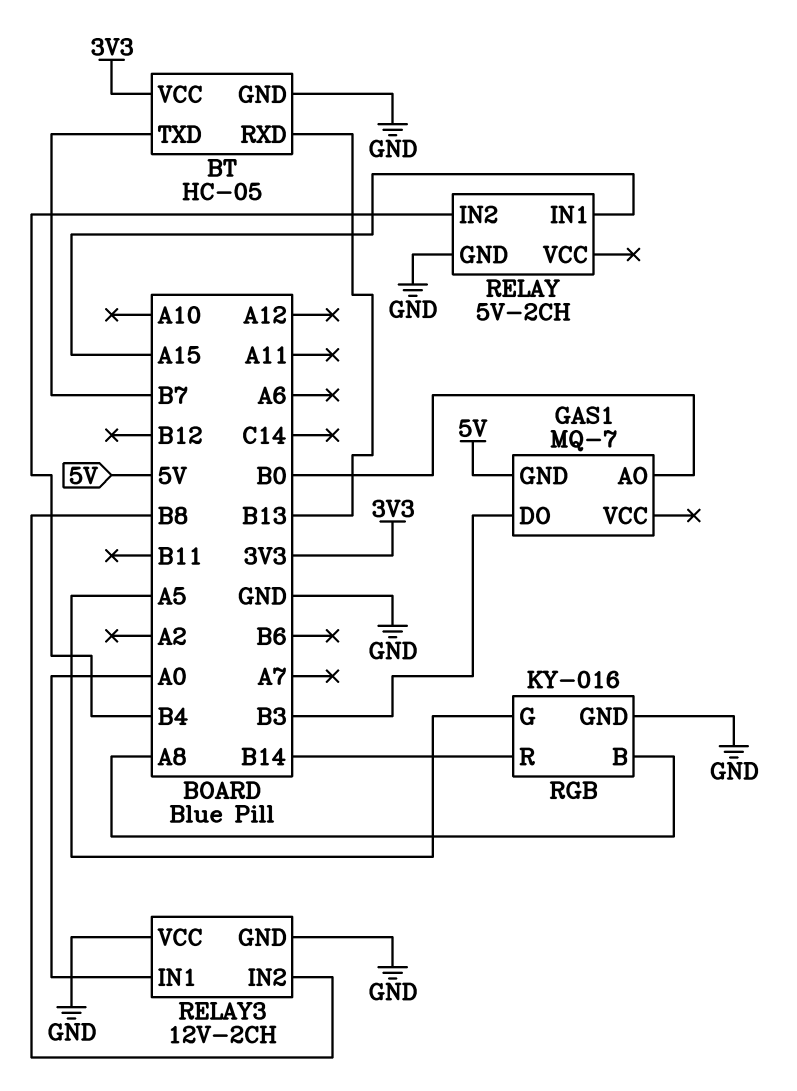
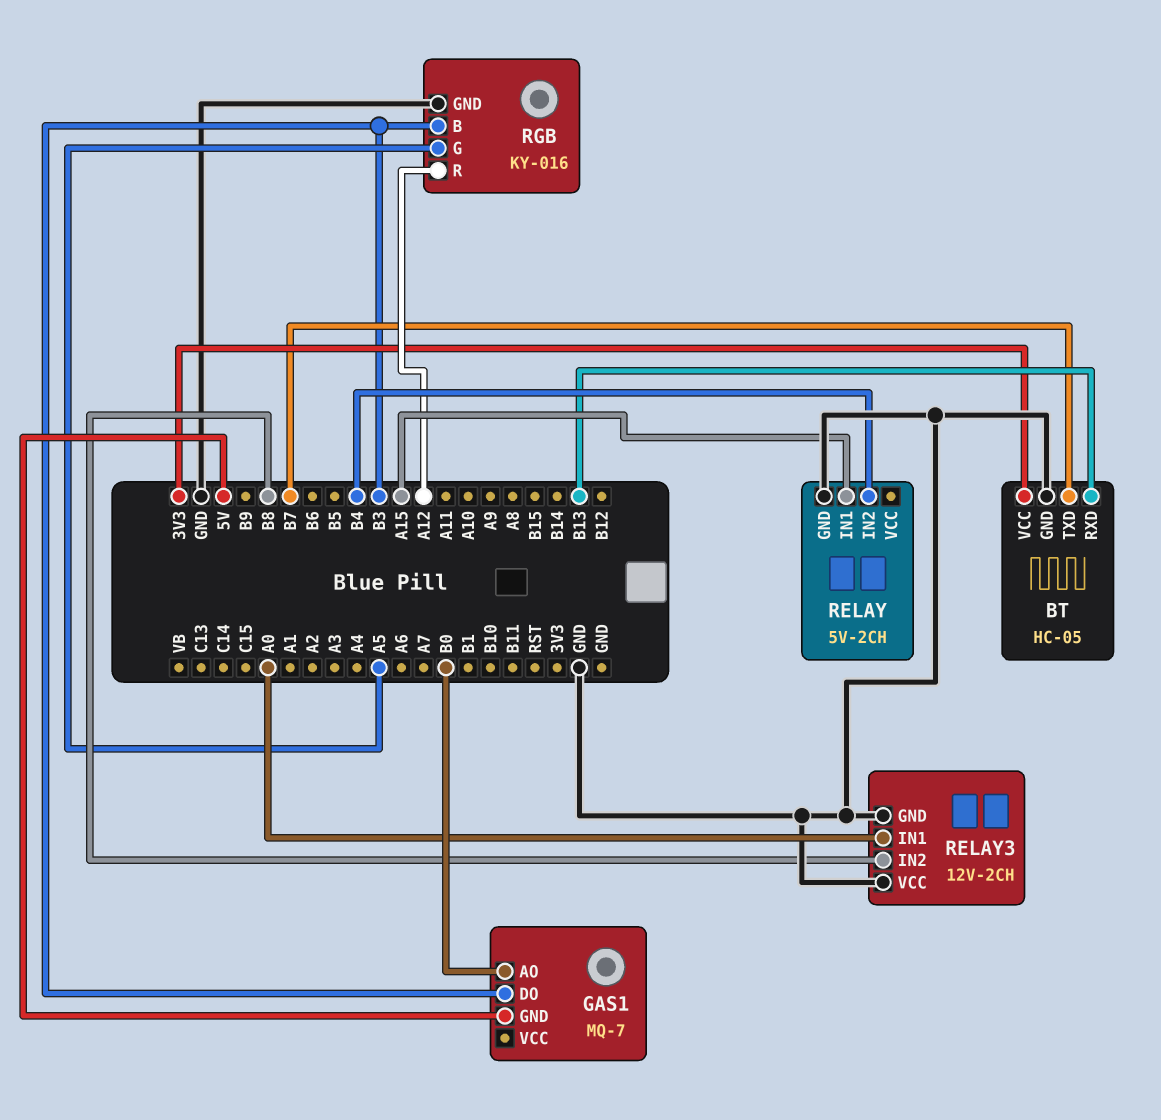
RGB pin B: A8 -> B3
RGB pin R: B14 -> A12

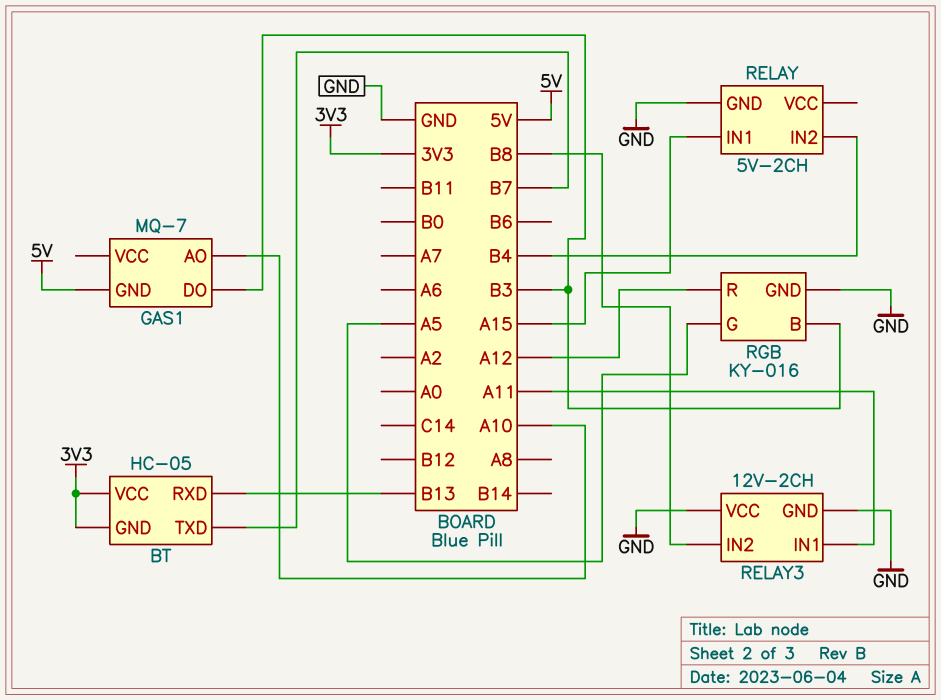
BT pin GND: GND -> 3V3
GAS1 pin AO: B0 -> A10
RELAY3 pin IN1: A0 -> A11

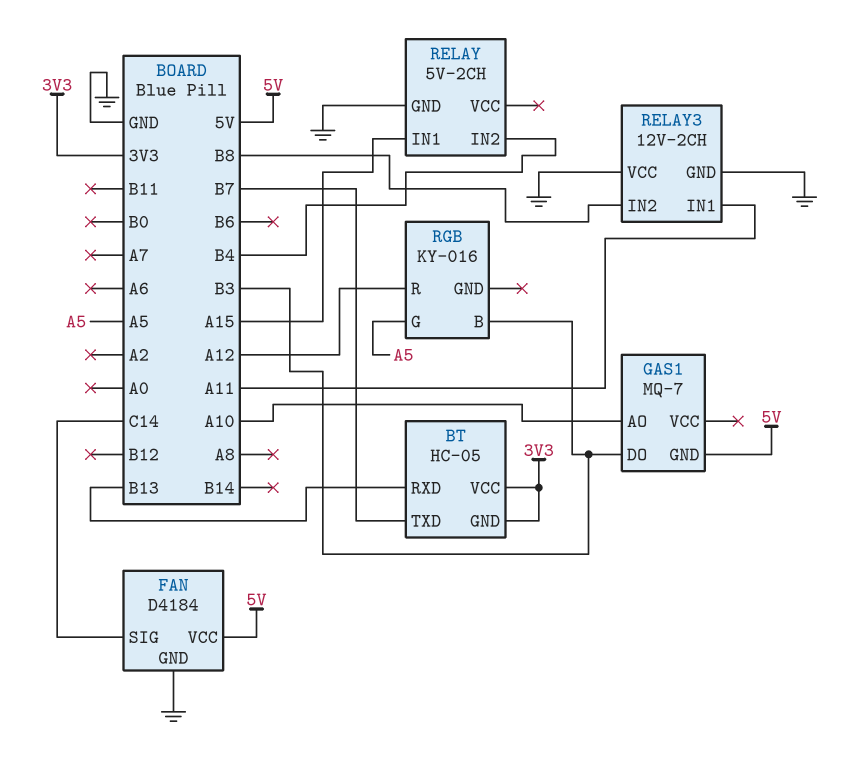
FAN: none -> D4184
FAN pin GND: none -> GND
FAN pin SIG: none -> C14
FAN pin VCC: none -> 5V
RGB pin GND: GND -> none

